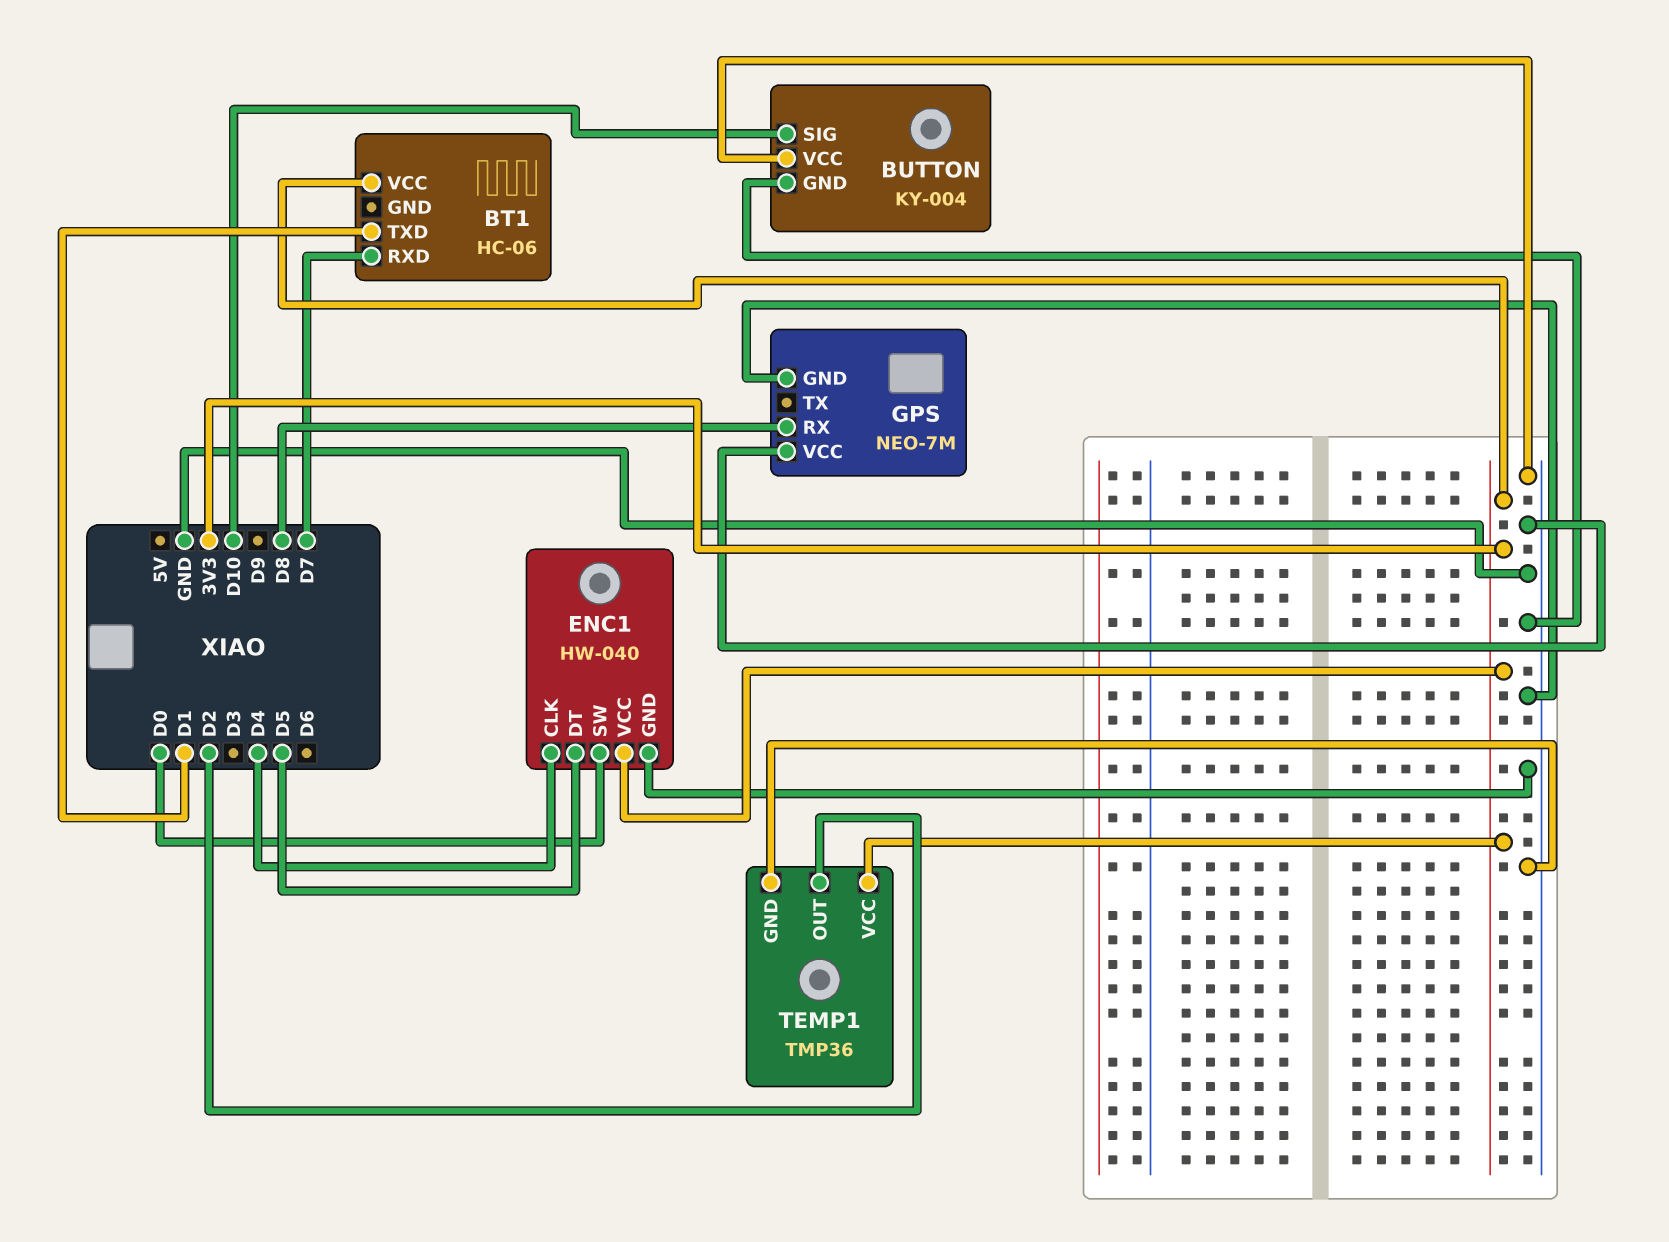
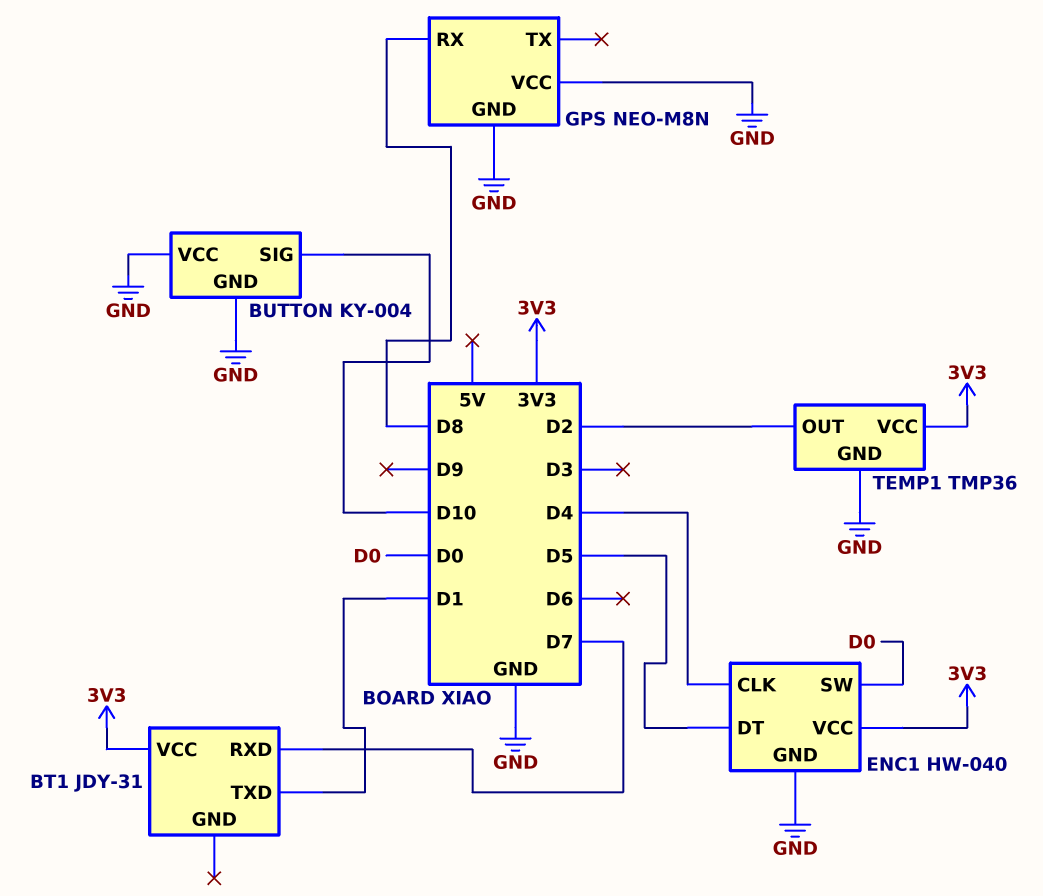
BT1: HC-06 -> JDY-31
GPS: NEO-7M -> NEO-M8N

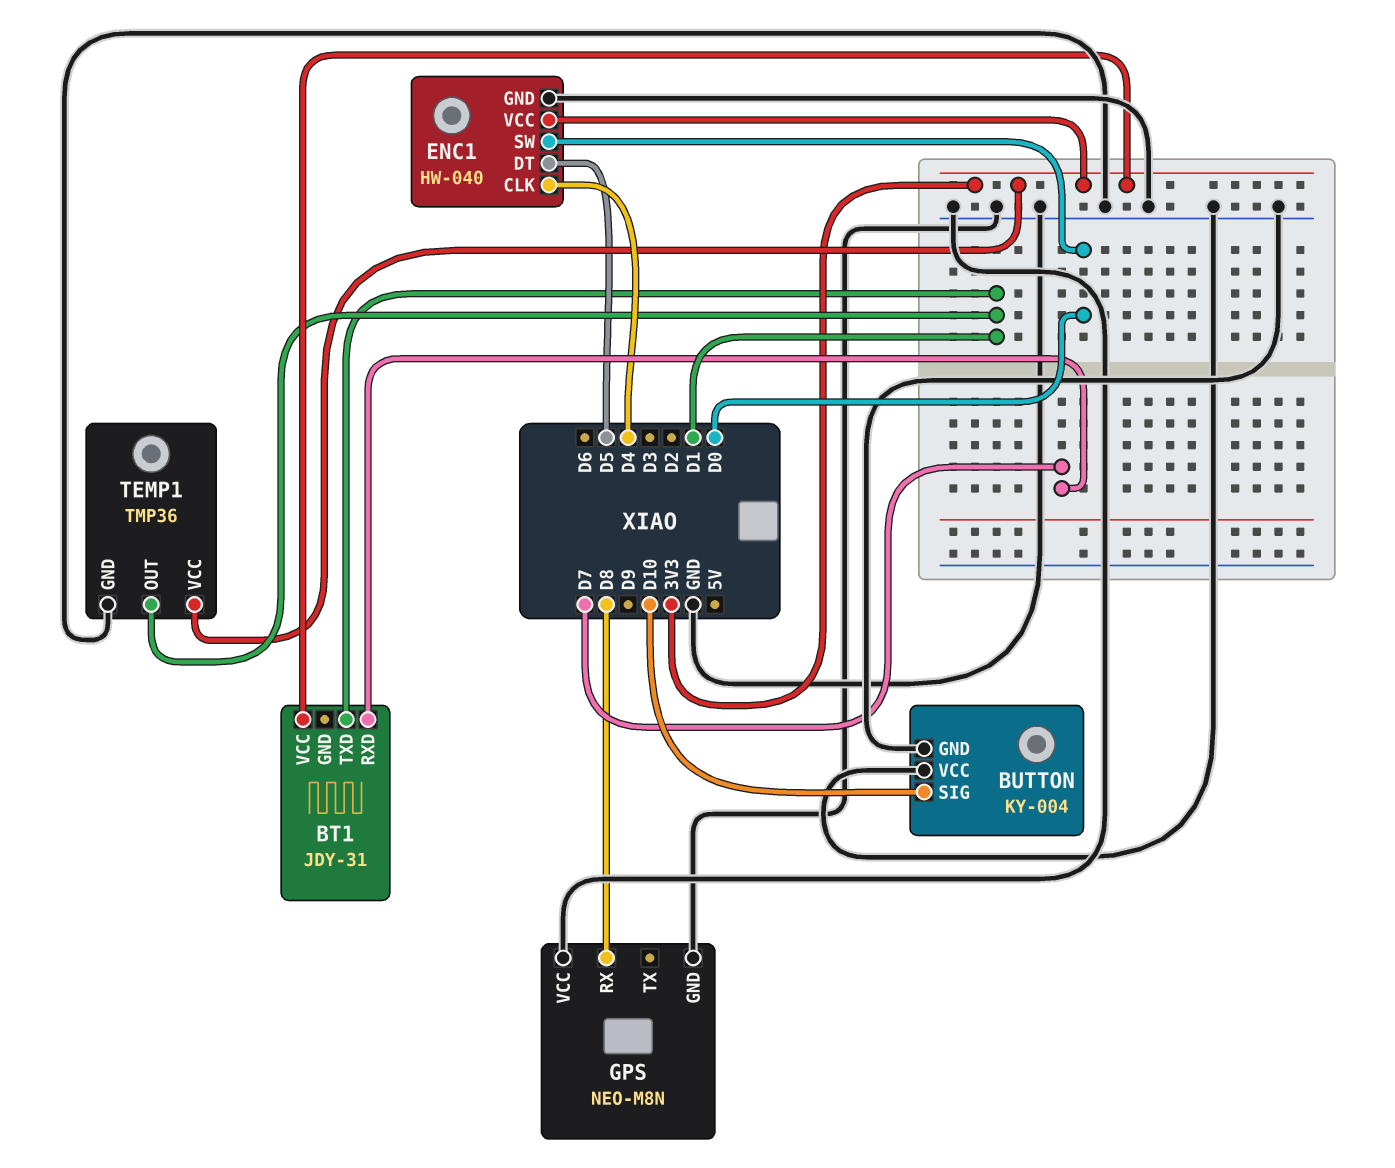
TEMP1 pin OUT: D2 -> D1

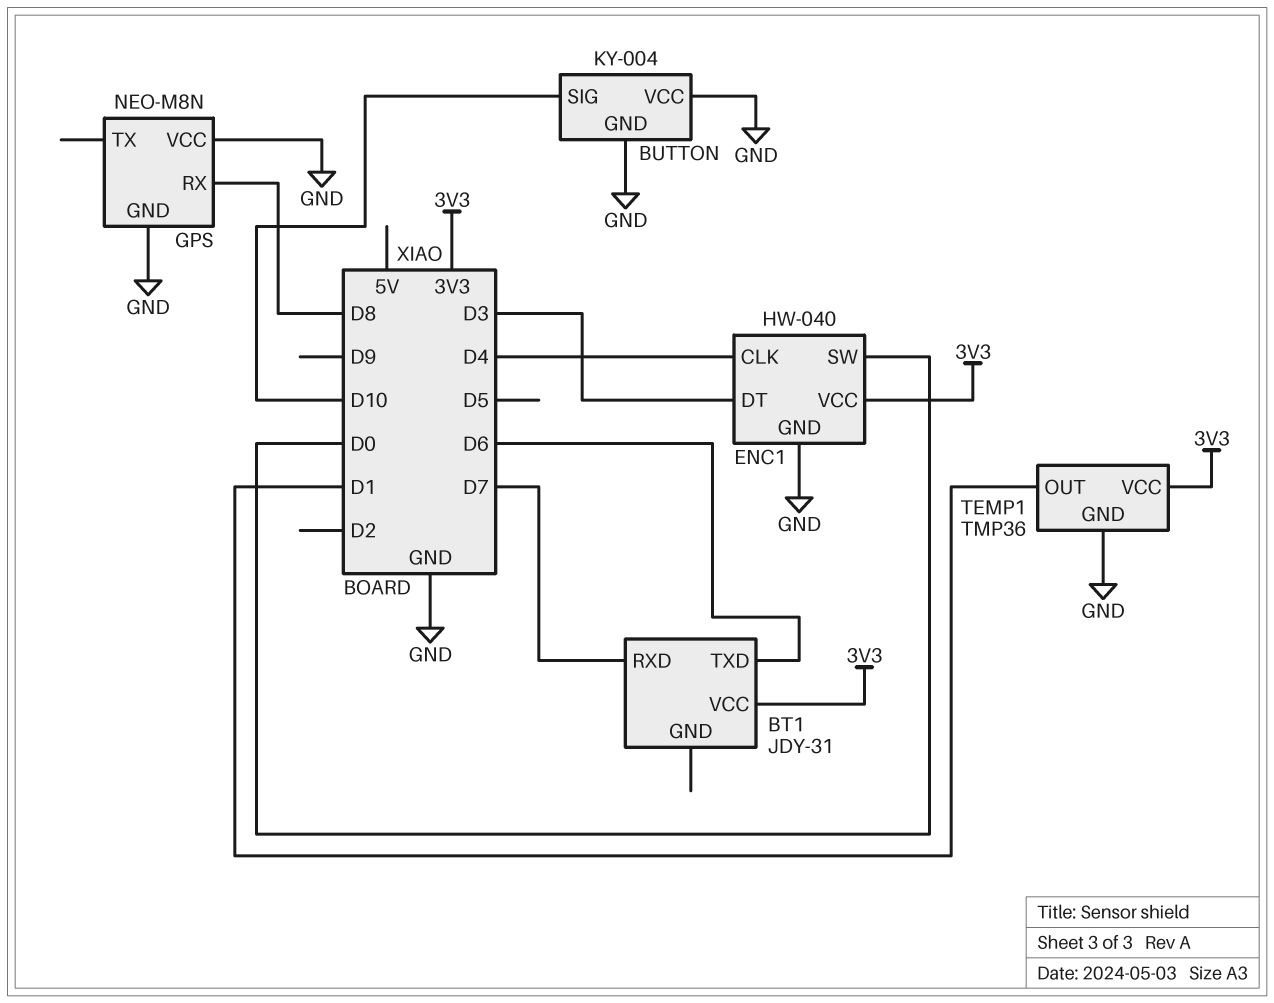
BT1 pin TXD: D1 -> D6
ENC1 pin DT: D5 -> D3

